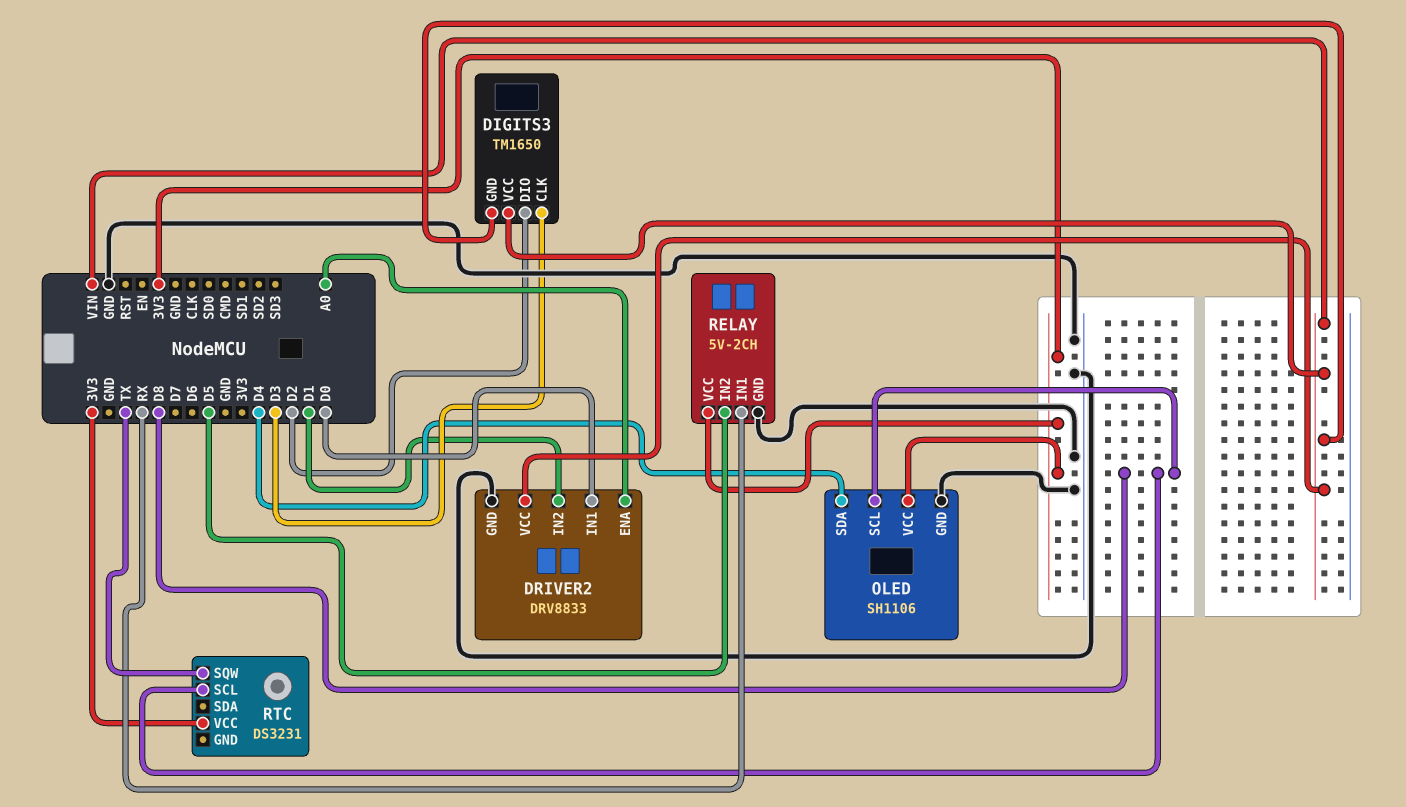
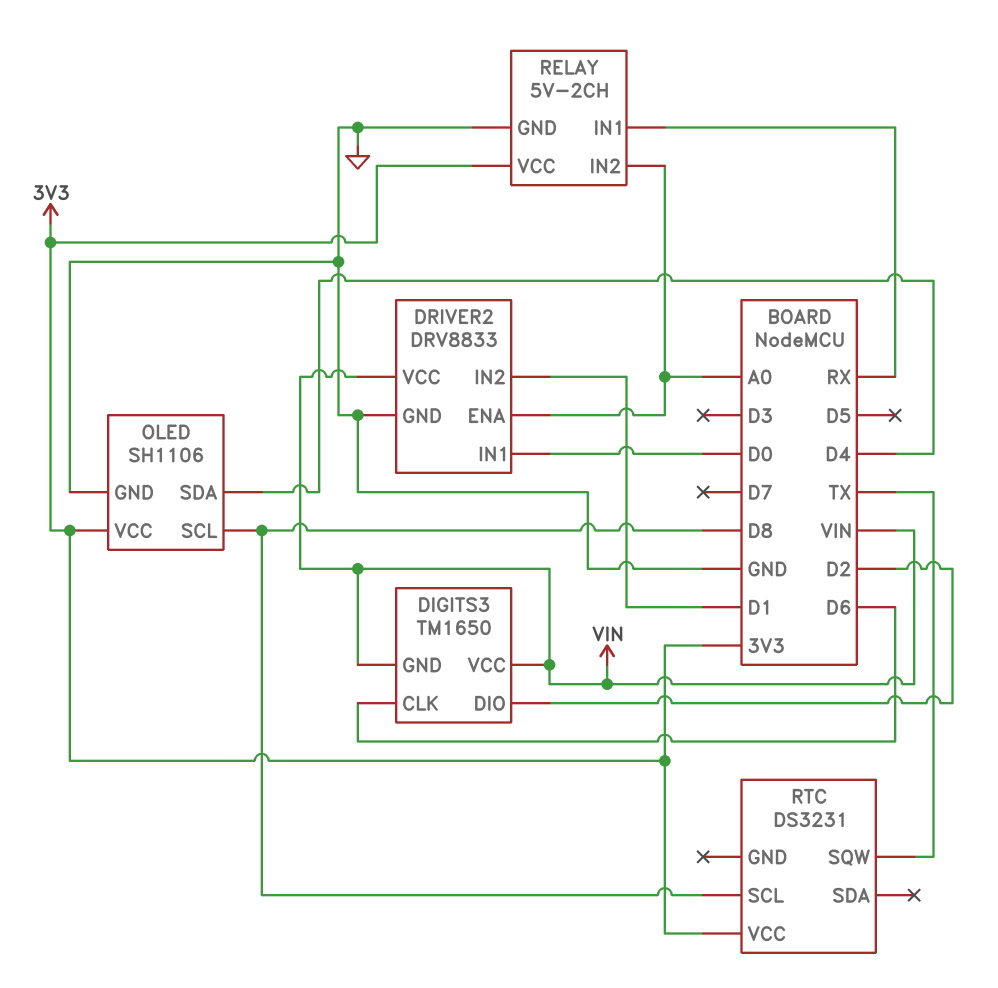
DIGITS3 pin CLK: D3 -> D6
RELAY pin IN2: D5 -> A0

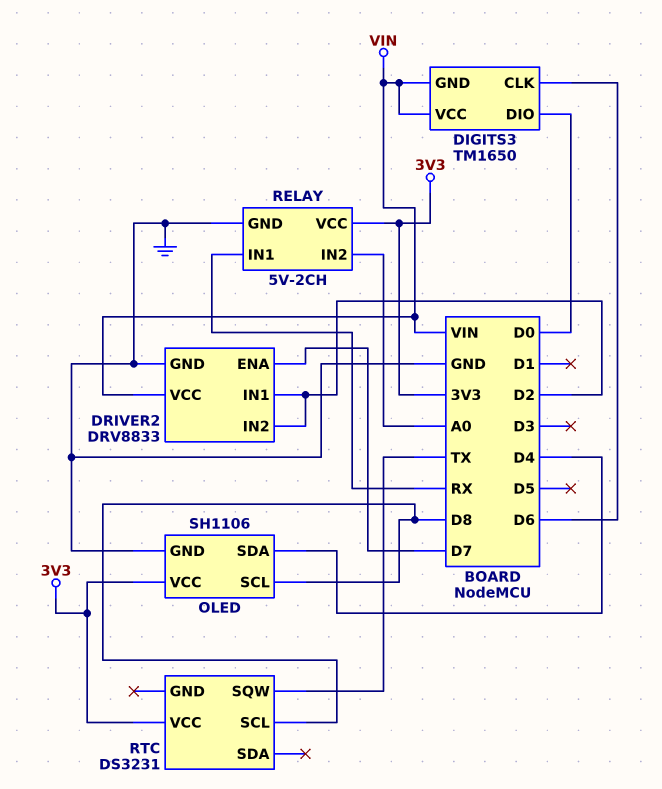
DIGITS3 pin DIO: D2 -> D0
DRIVER2 pin ENA: A0 -> D7
DRIVER2 pin IN1: D0 -> D2
DRIVER2 pin IN2: D1 -> D2

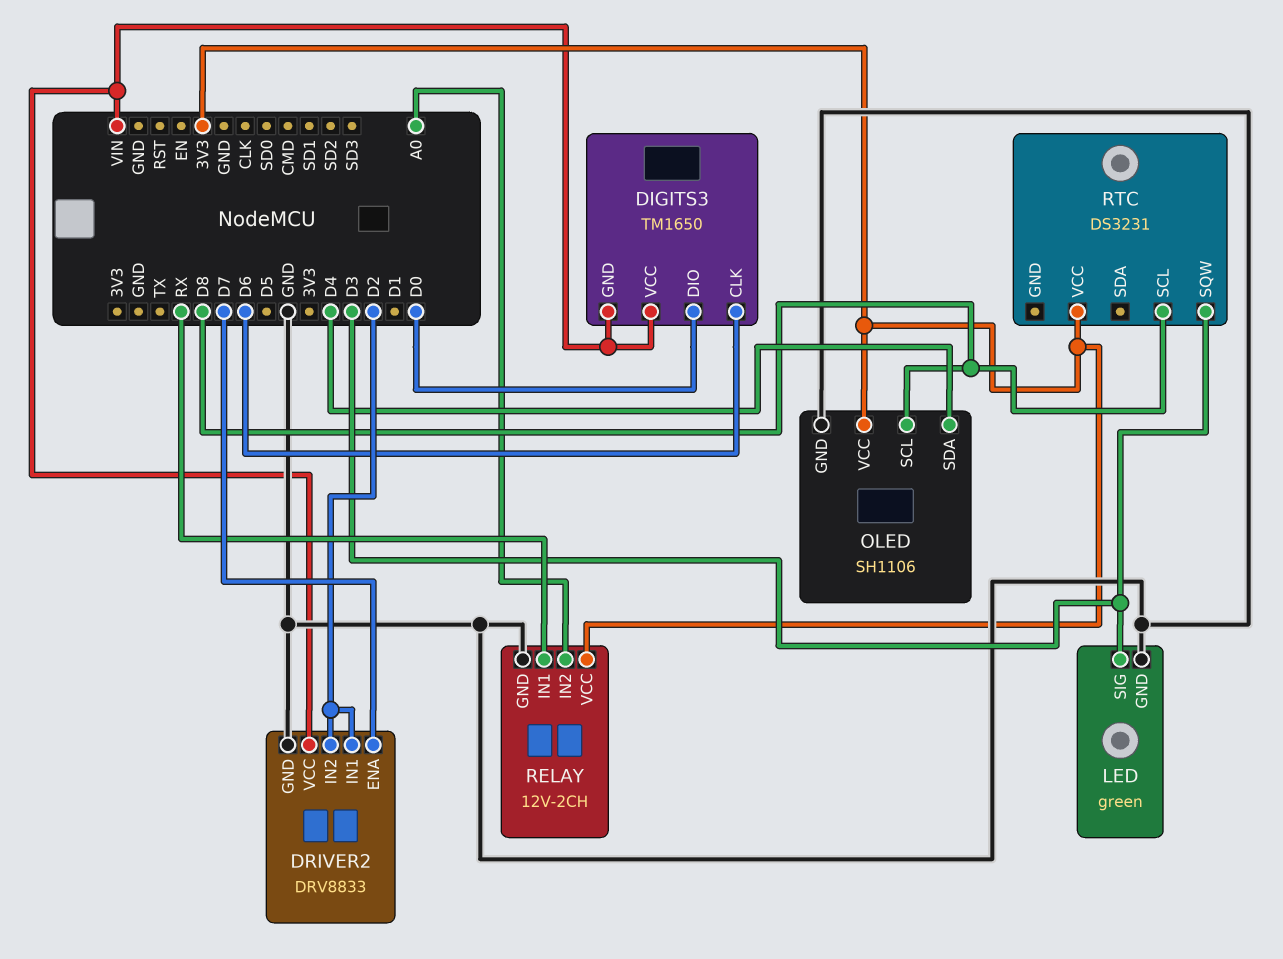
LED: none -> green
LED pin GND: none -> GND
LED pin SIG: none -> D3
RELAY: 5V-2CH -> 12V-2CH
RTC pin SQW: TX -> D3

